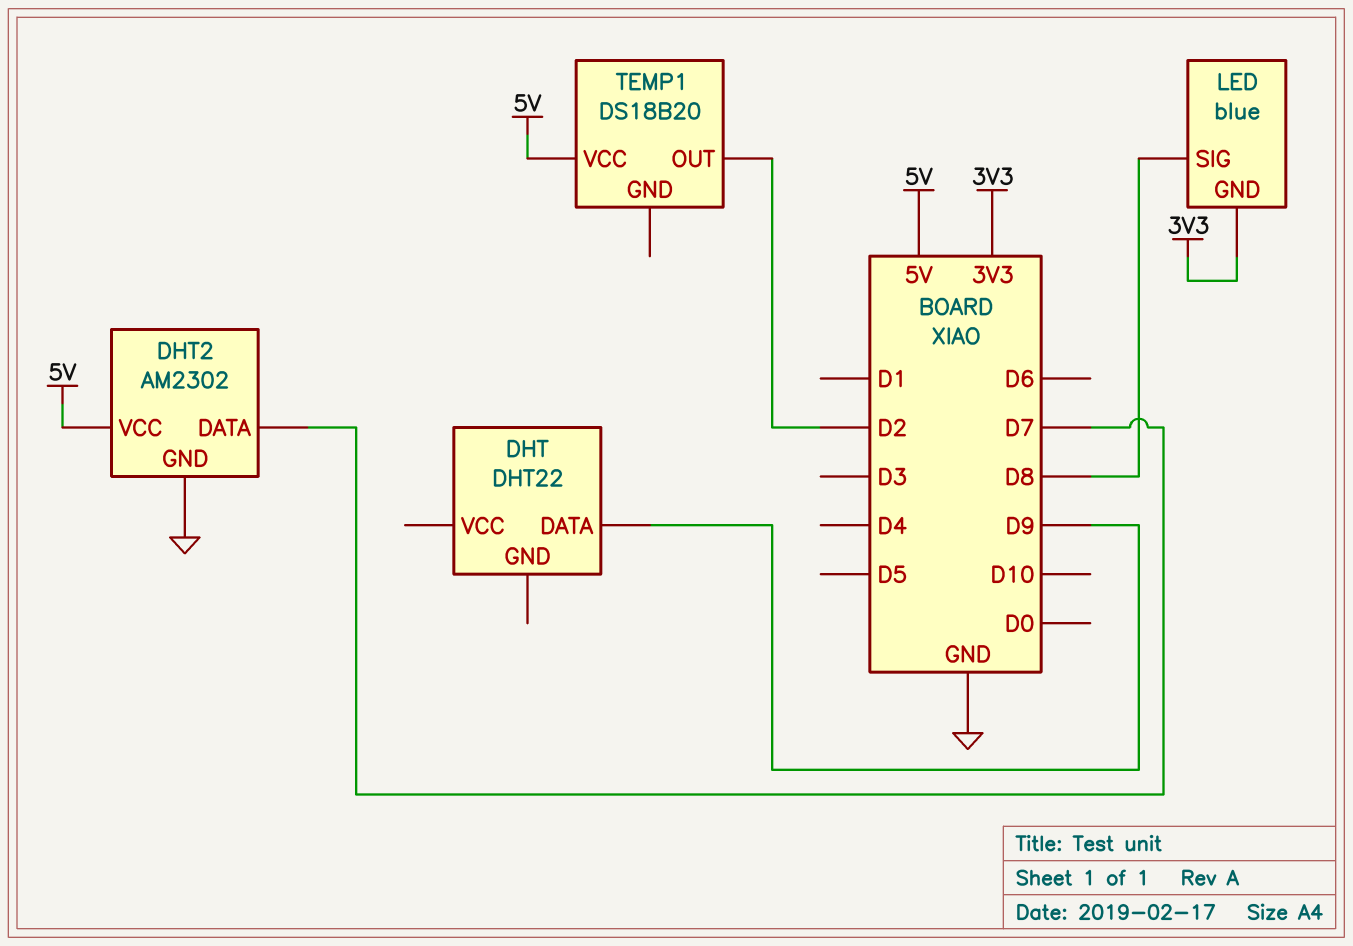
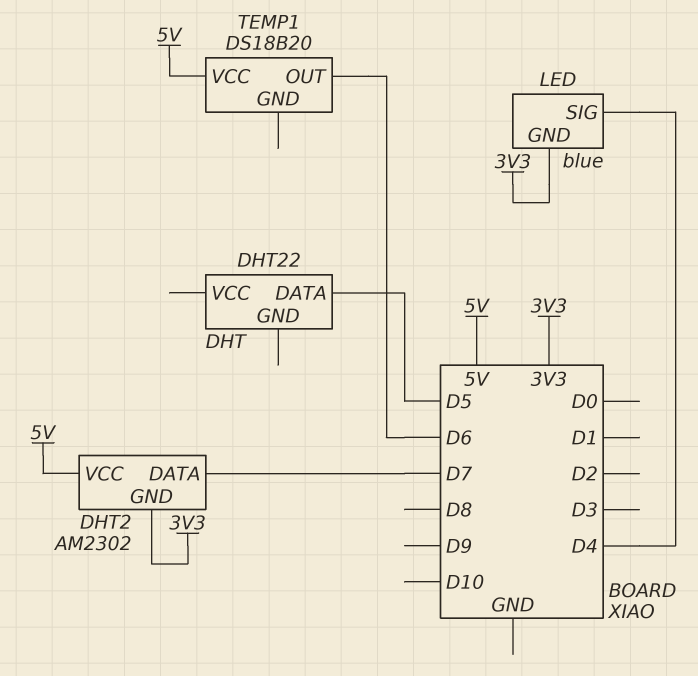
DHT pin DATA: D9 -> D5
DHT2 pin GND: GND -> 3V3
LED pin SIG: D8 -> D4
TEMP1 pin OUT: D2 -> D6

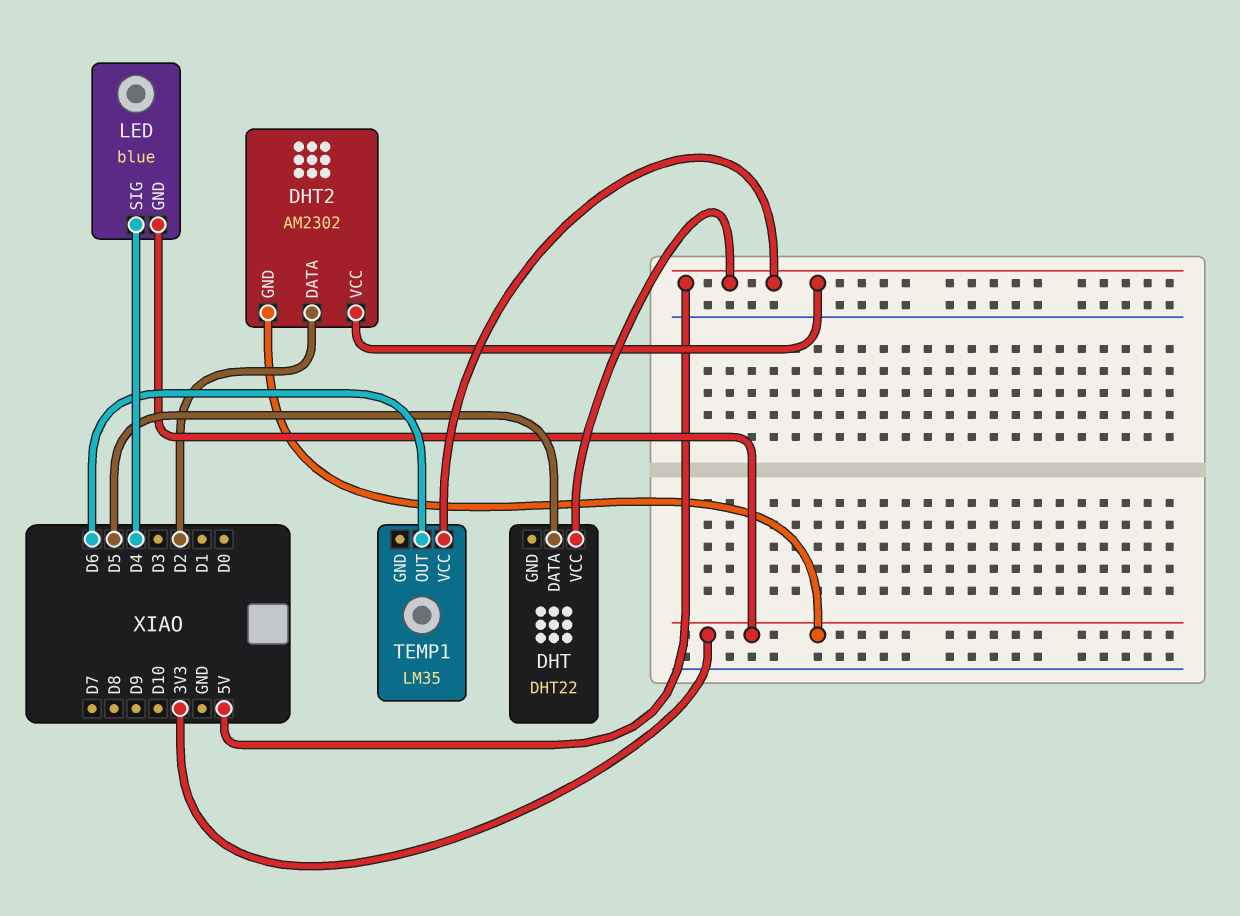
DHT pin VCC: none -> 5V
DHT2 pin DATA: D7 -> D2
TEMP1: DS18B20 -> LM35

